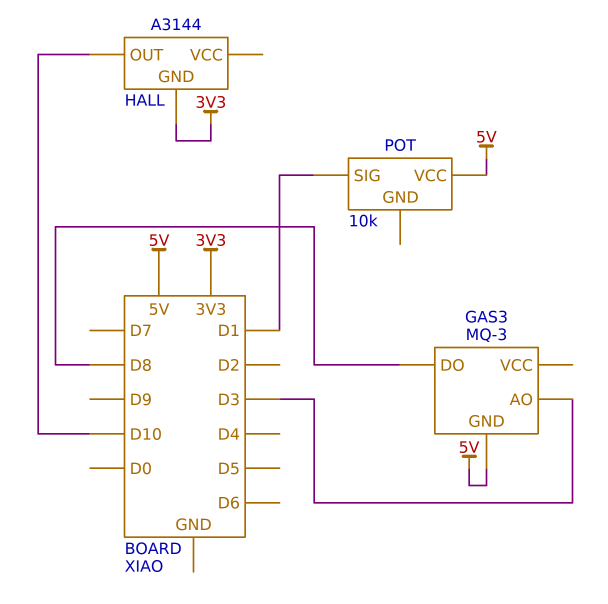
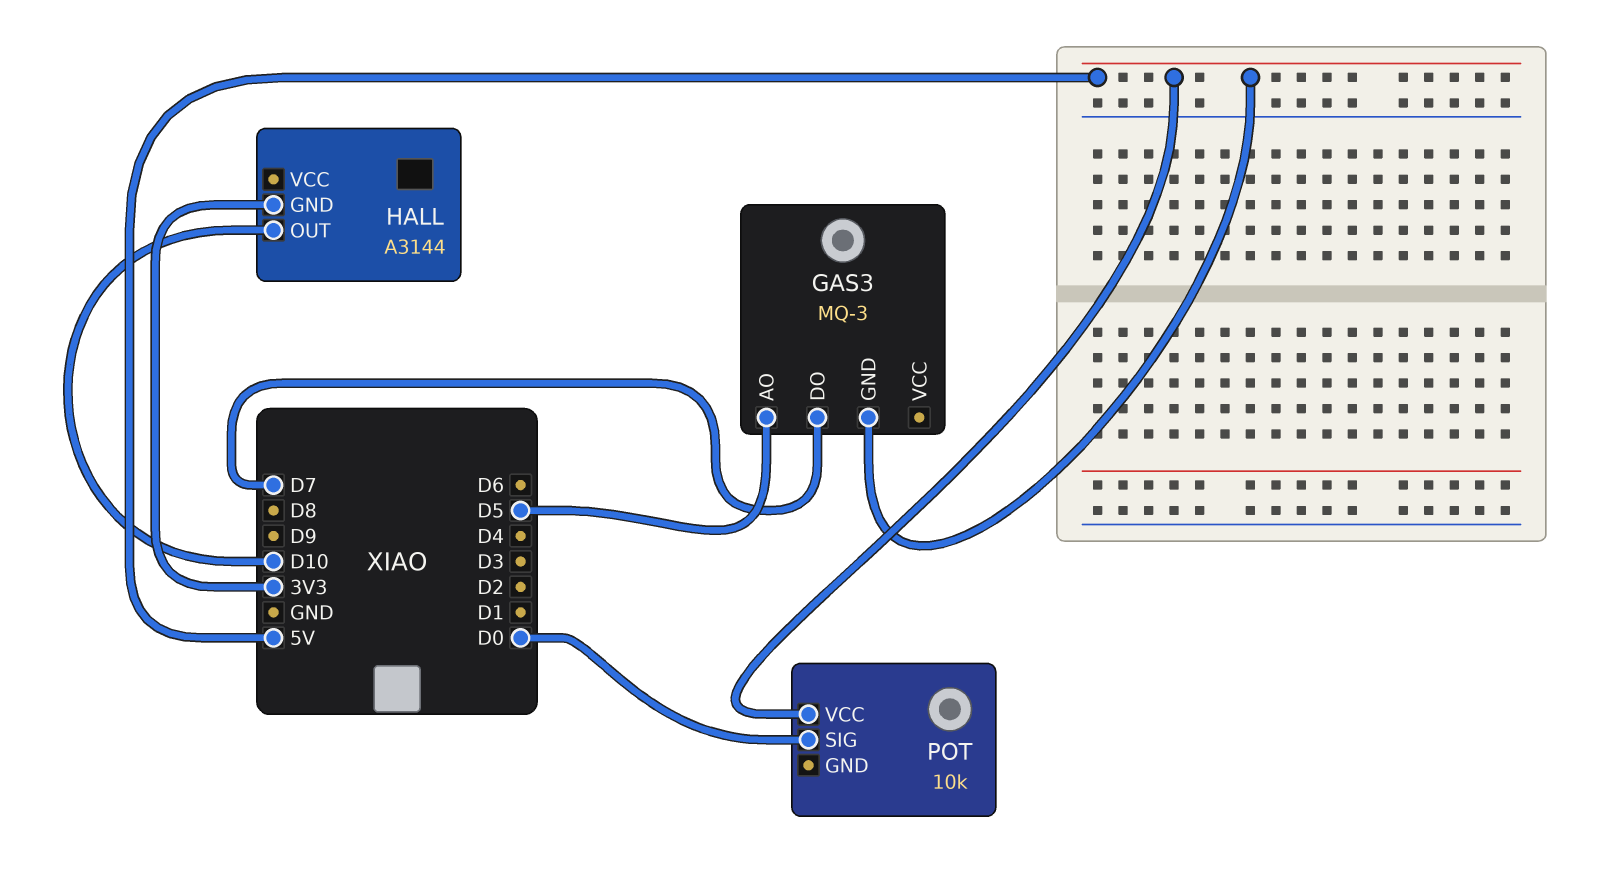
GAS3 pin AO: D3 -> D5
GAS3 pin DO: D8 -> D7
POT pin SIG: D1 -> D0

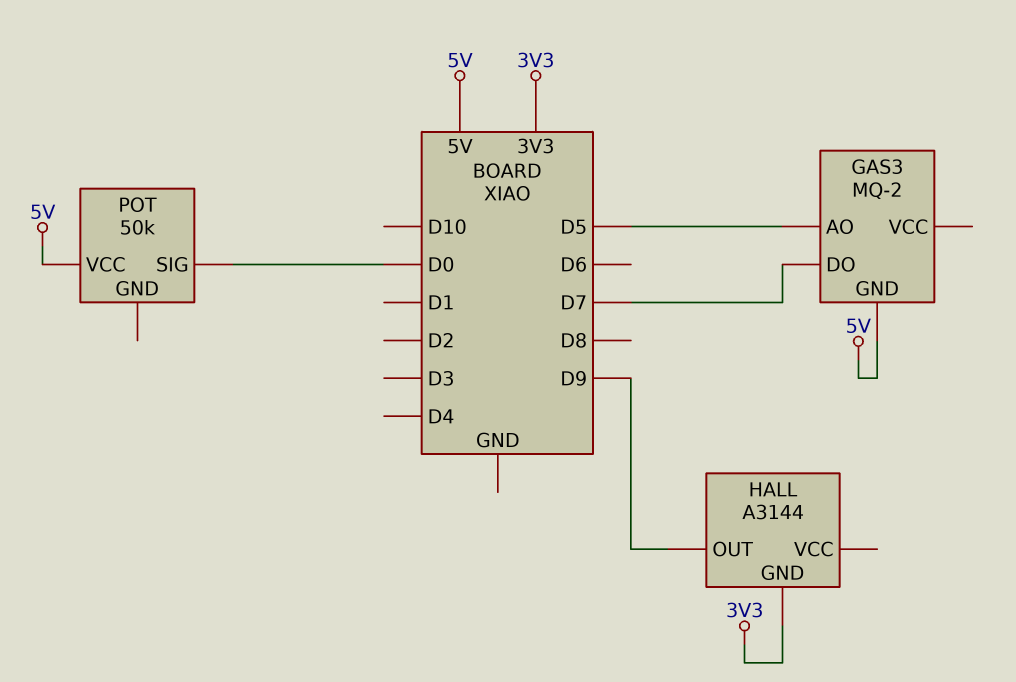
GAS3: MQ-3 -> MQ-2
HALL pin OUT: D10 -> D9
POT: 10k -> 50k

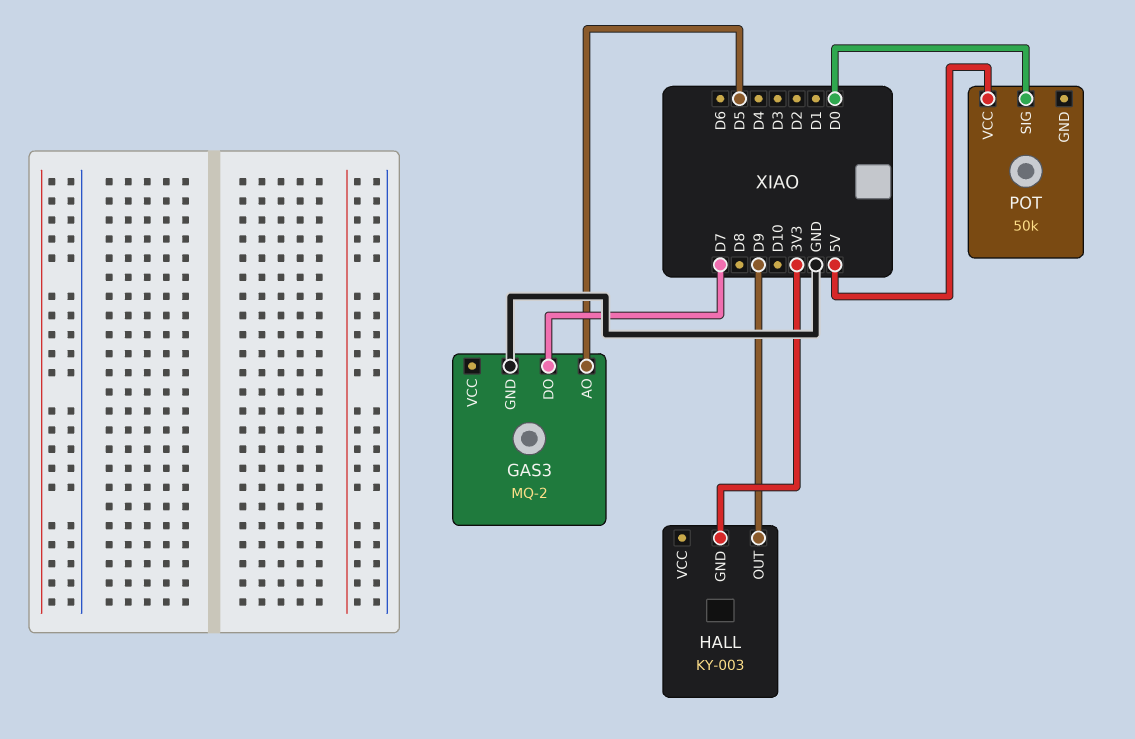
GAS3 pin GND: 5V -> GND
HALL: A3144 -> KY-003

